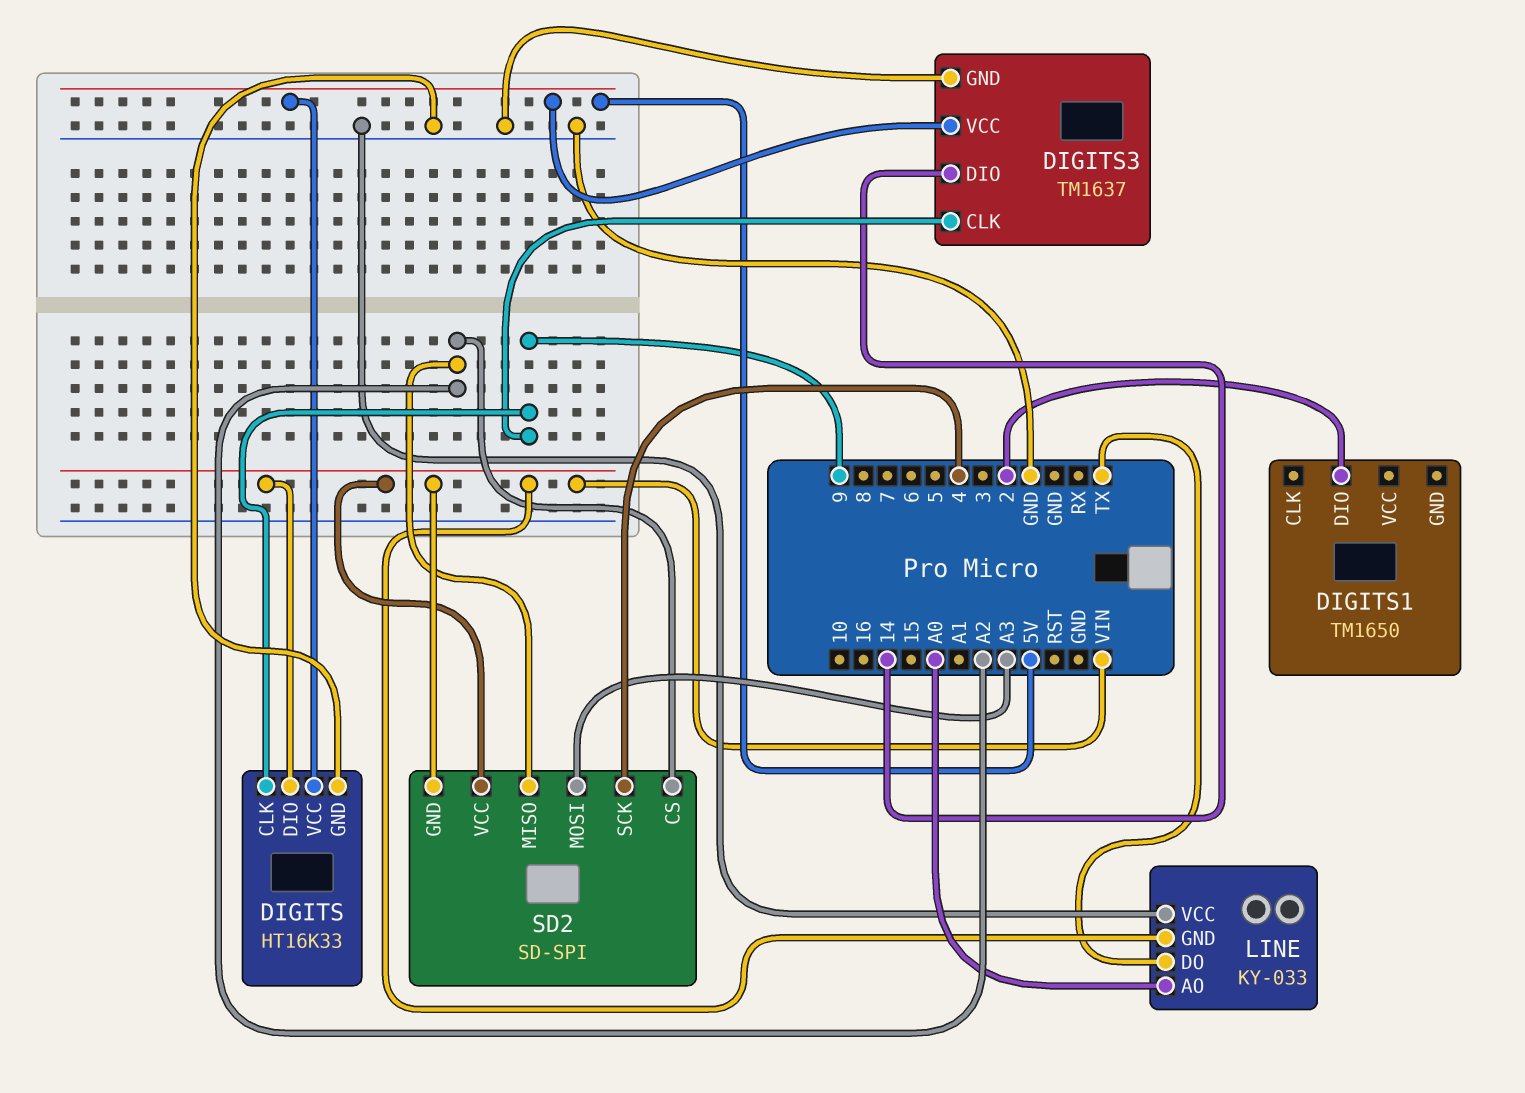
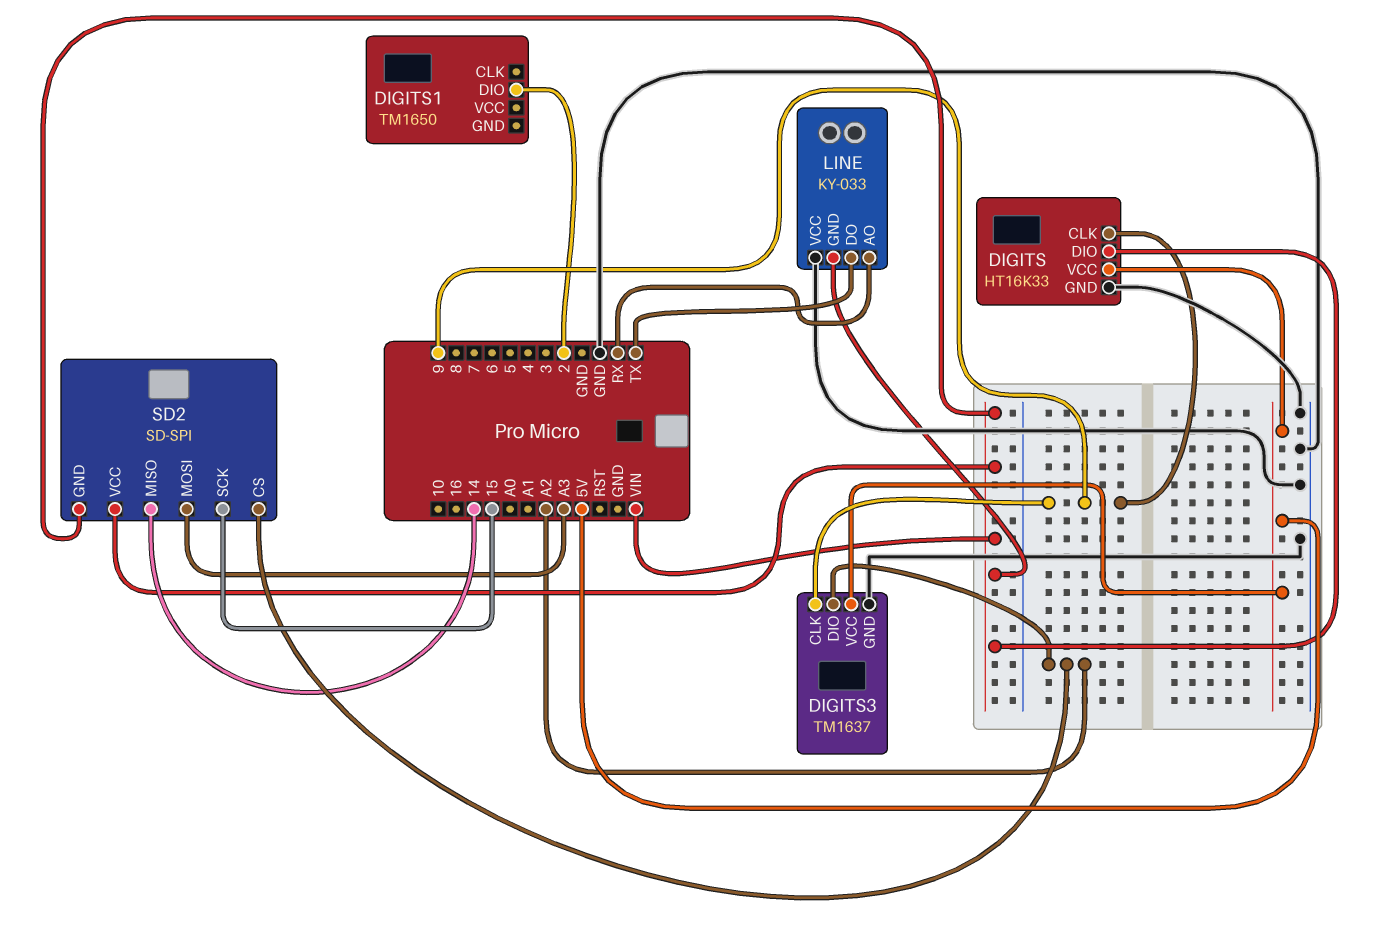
DIGITS3 pin DIO: 14 -> A2
LINE pin AO: A0 -> RX
SD2 pin MISO: A2 -> 14
SD2 pin SCK: 4 -> 15

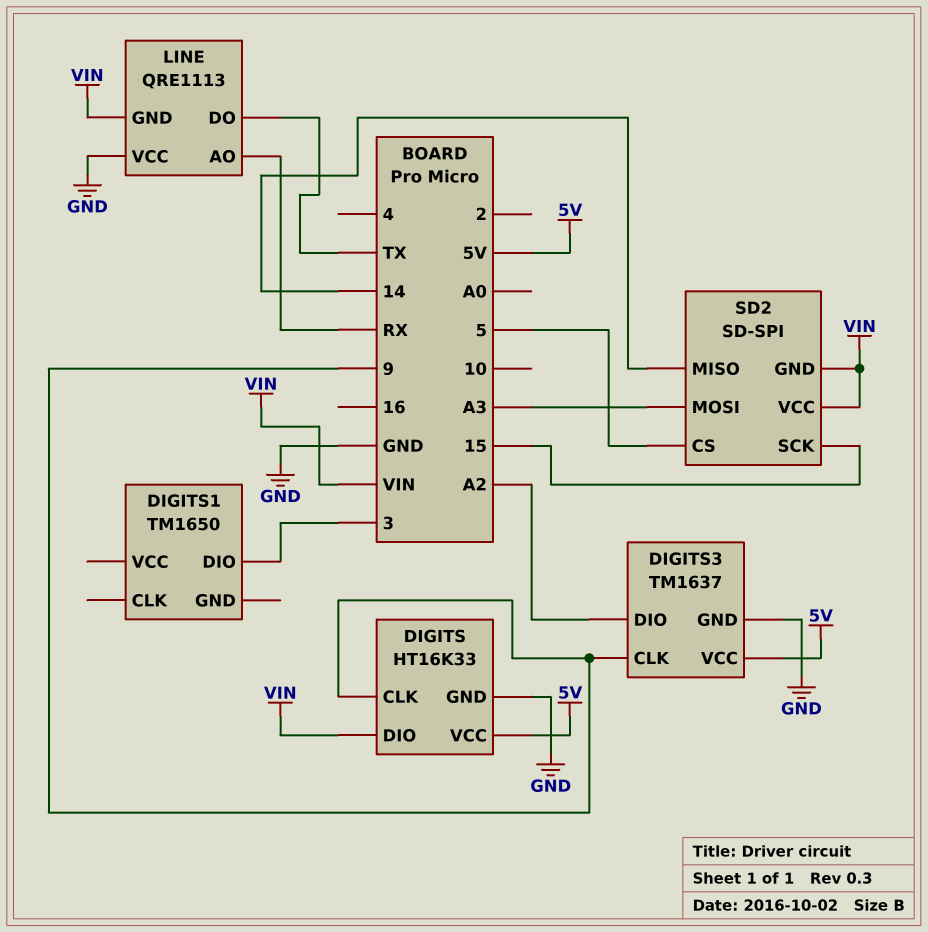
DIGITS1 pin DIO: 2 -> 3
LINE: KY-033 -> QRE1113
SD2 pin CS: A2 -> 5

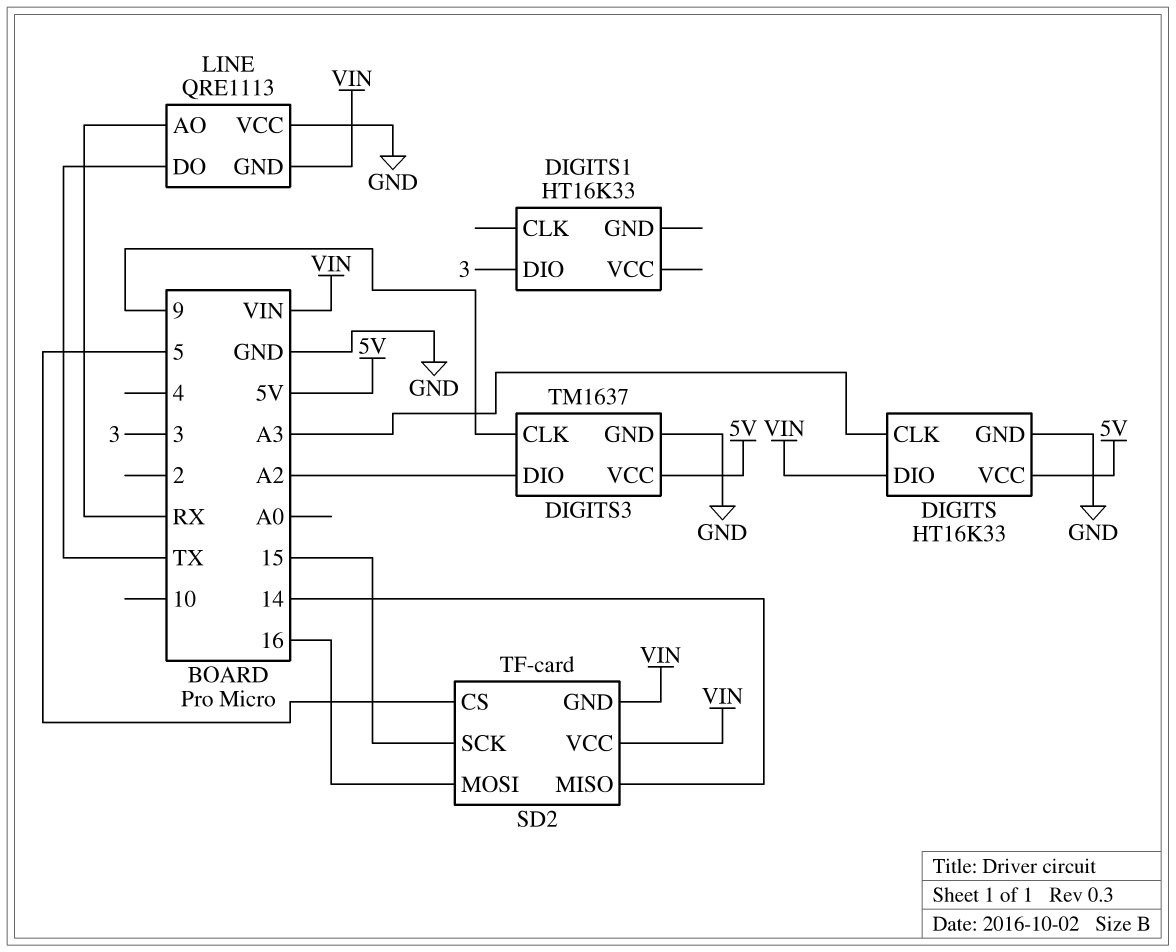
DIGITS pin CLK: 9 -> A3
DIGITS1: TM1650 -> HT16K33
SD2: SD-SPI -> TF-card
SD2 pin MOSI: A3 -> 16

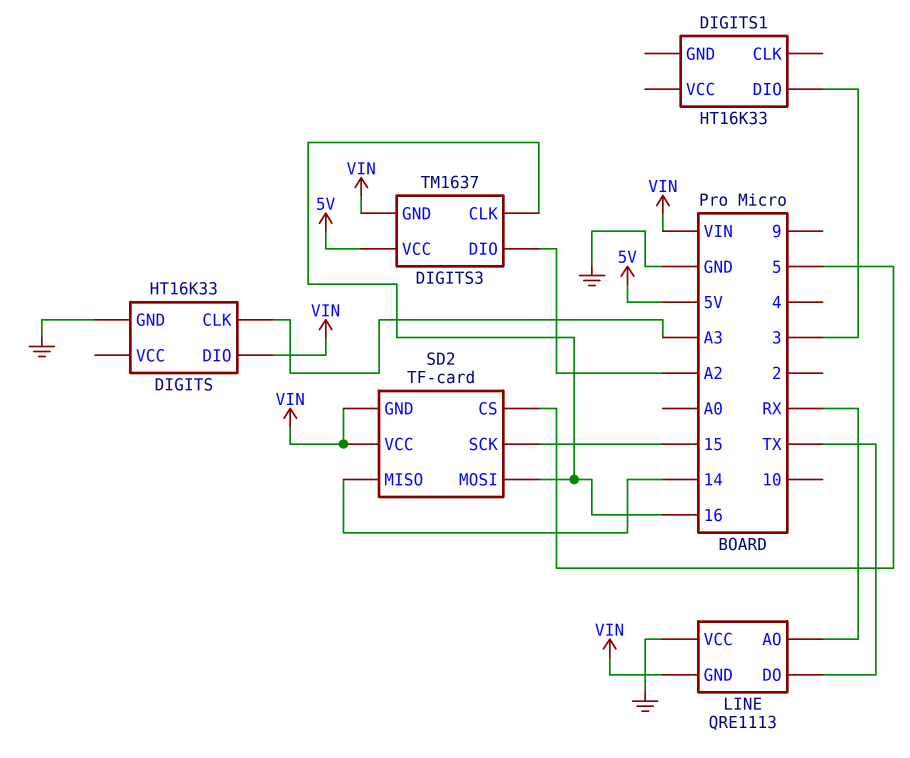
DIGITS pin VCC: 5V -> none
DIGITS3 pin CLK: 9 -> 16
DIGITS3 pin GND: GND -> VIN

